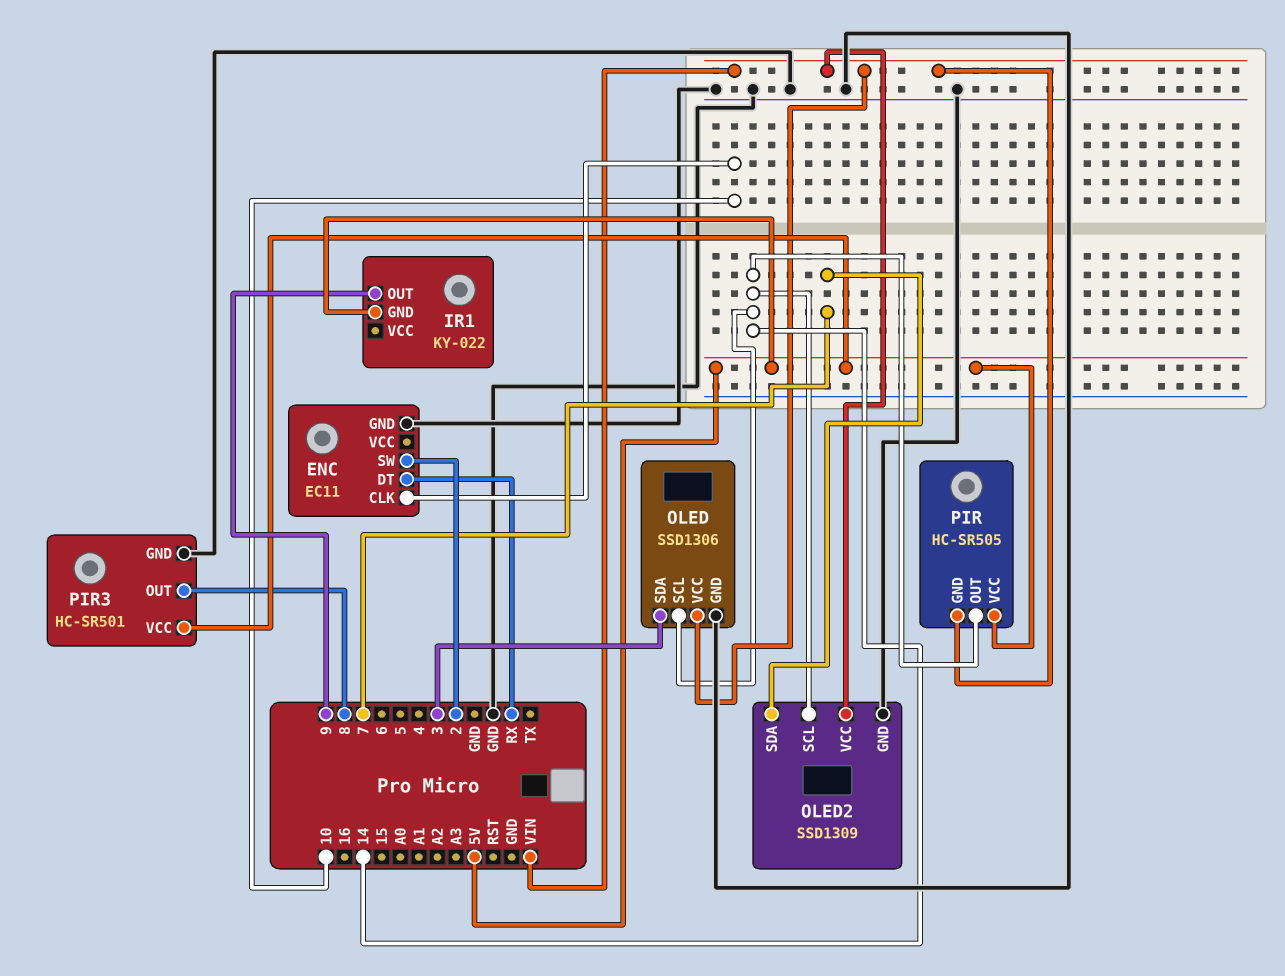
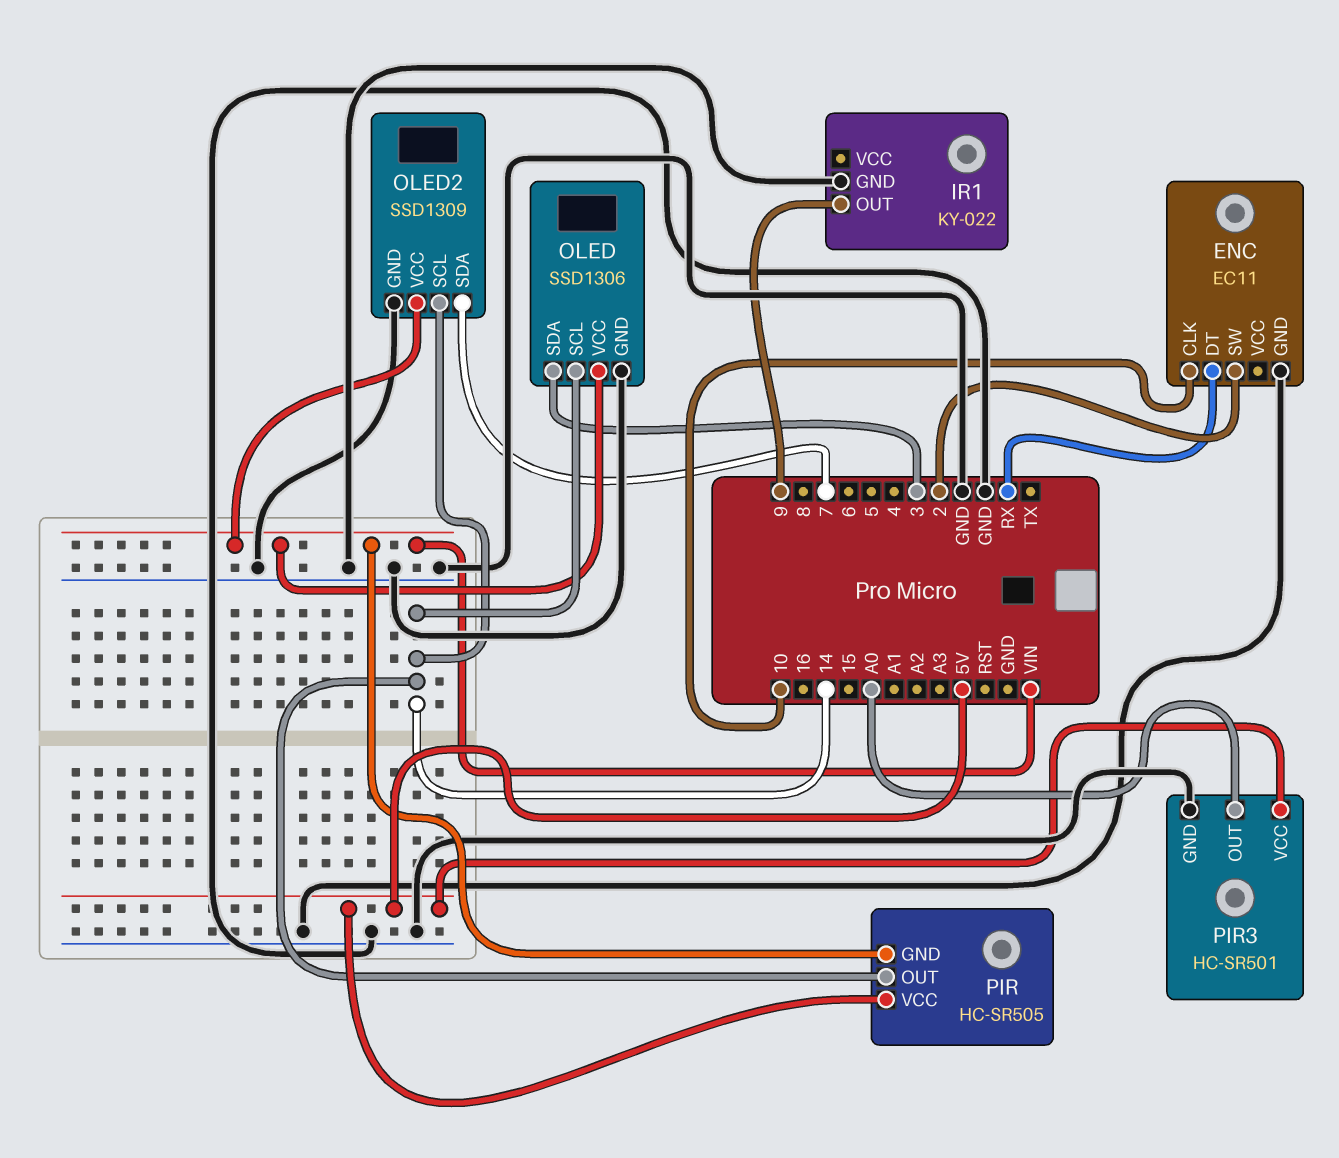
IR1 pin GND: 5V -> GND
PIR3 pin OUT: 8 -> A0

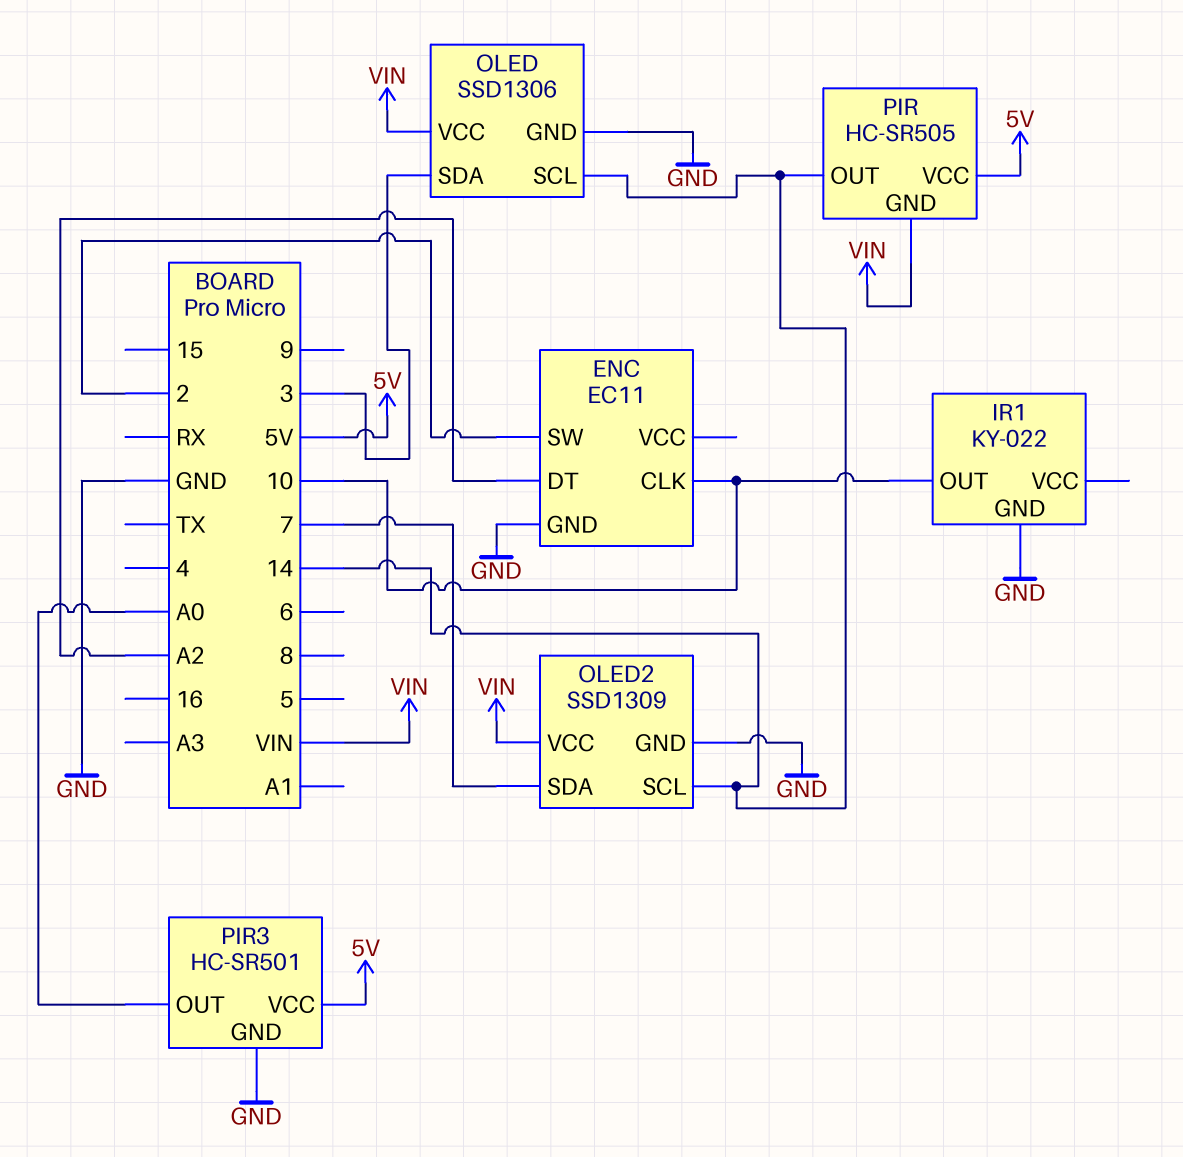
ENC pin DT: RX -> A2
IR1 pin OUT: 9 -> 10

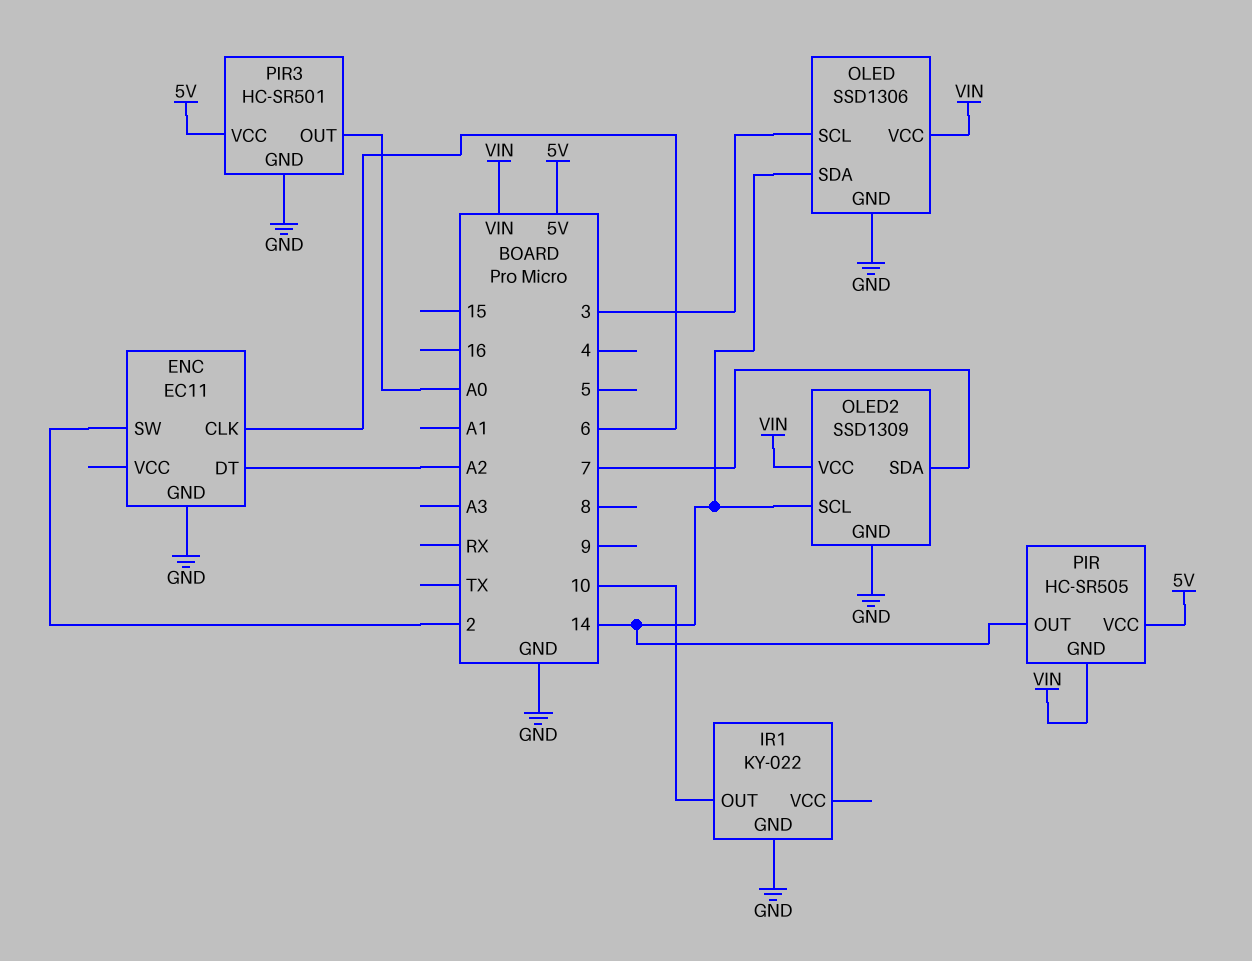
ENC pin CLK: 10 -> 6
OLED pin SCL: 14 -> 3
OLED pin SDA: 3 -> 14

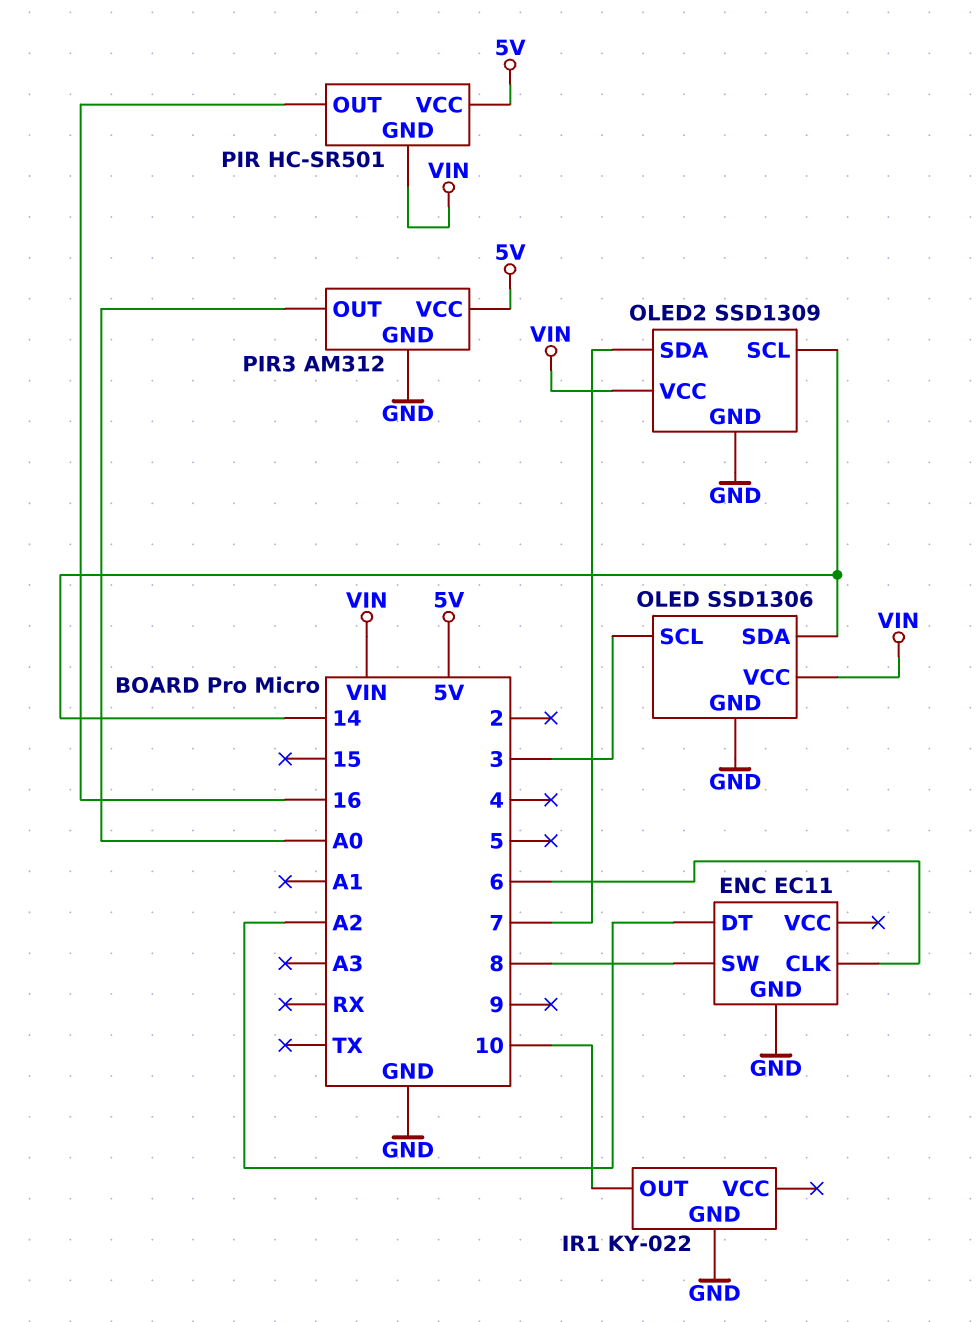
ENC pin SW: 2 -> 8
PIR: HC-SR505 -> HC-SR501
PIR pin OUT: 14 -> 16
PIR3: HC-SR501 -> AM312

